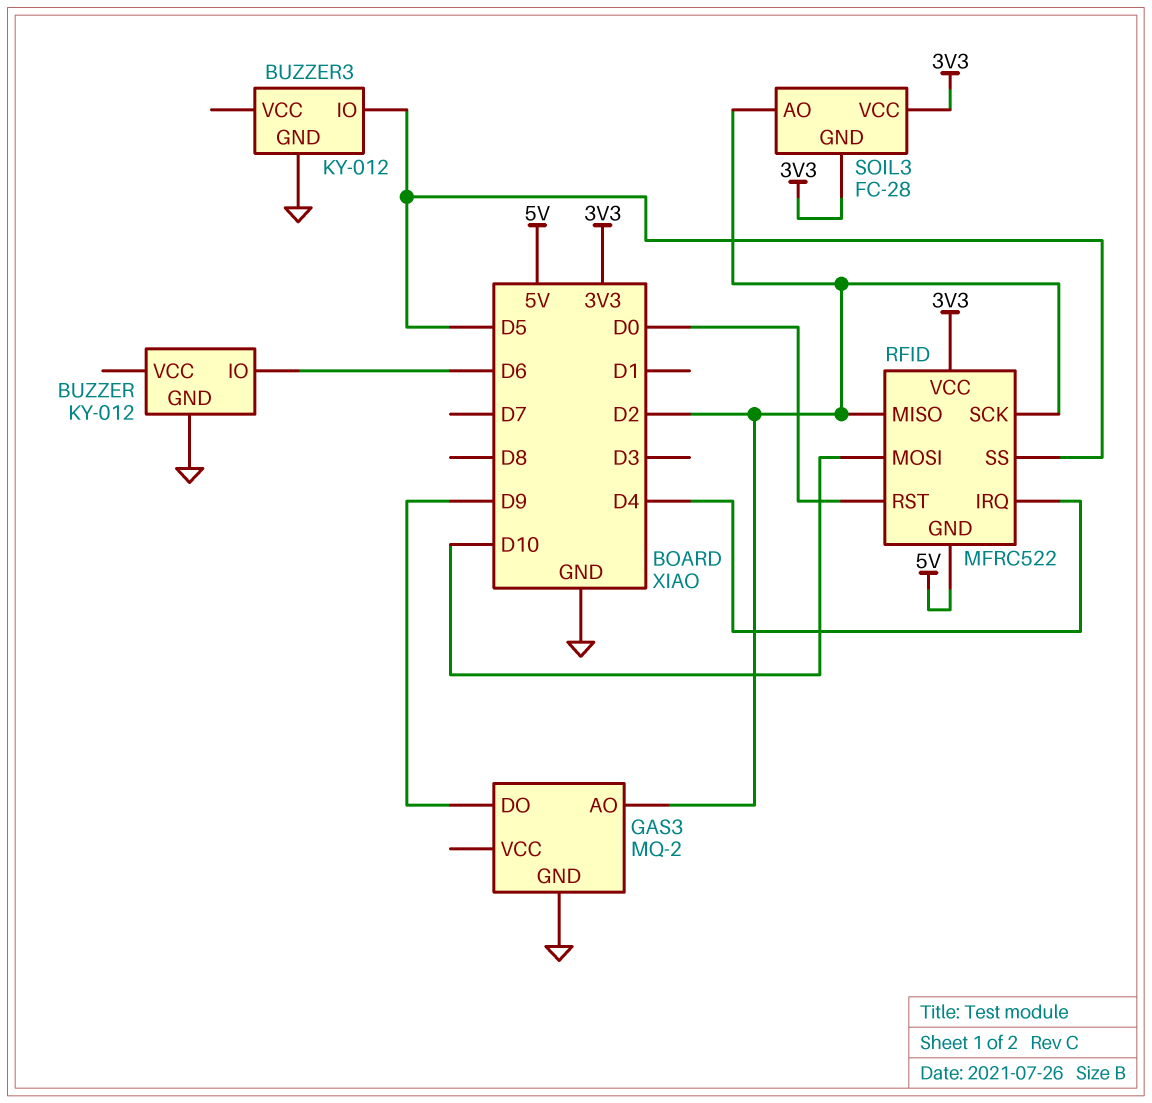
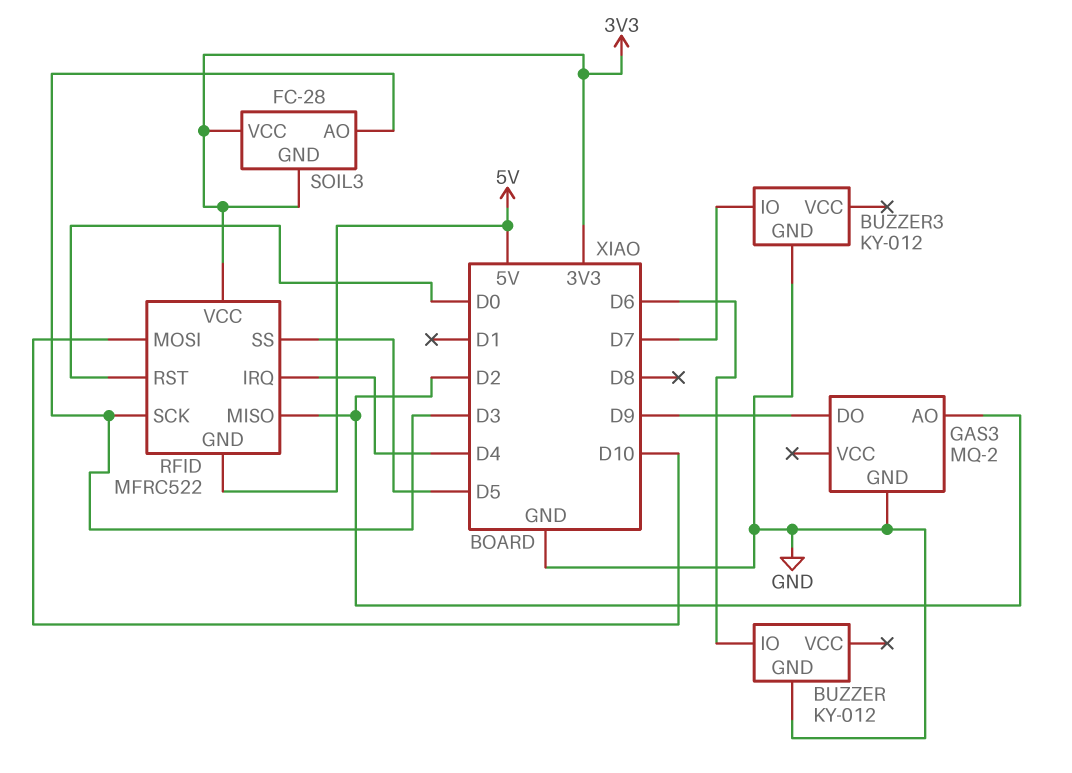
BUZZER3 pin IO: D5 -> D7
RFID pin SCK: D2 -> D3
SOIL3 pin AO: D2 -> D3

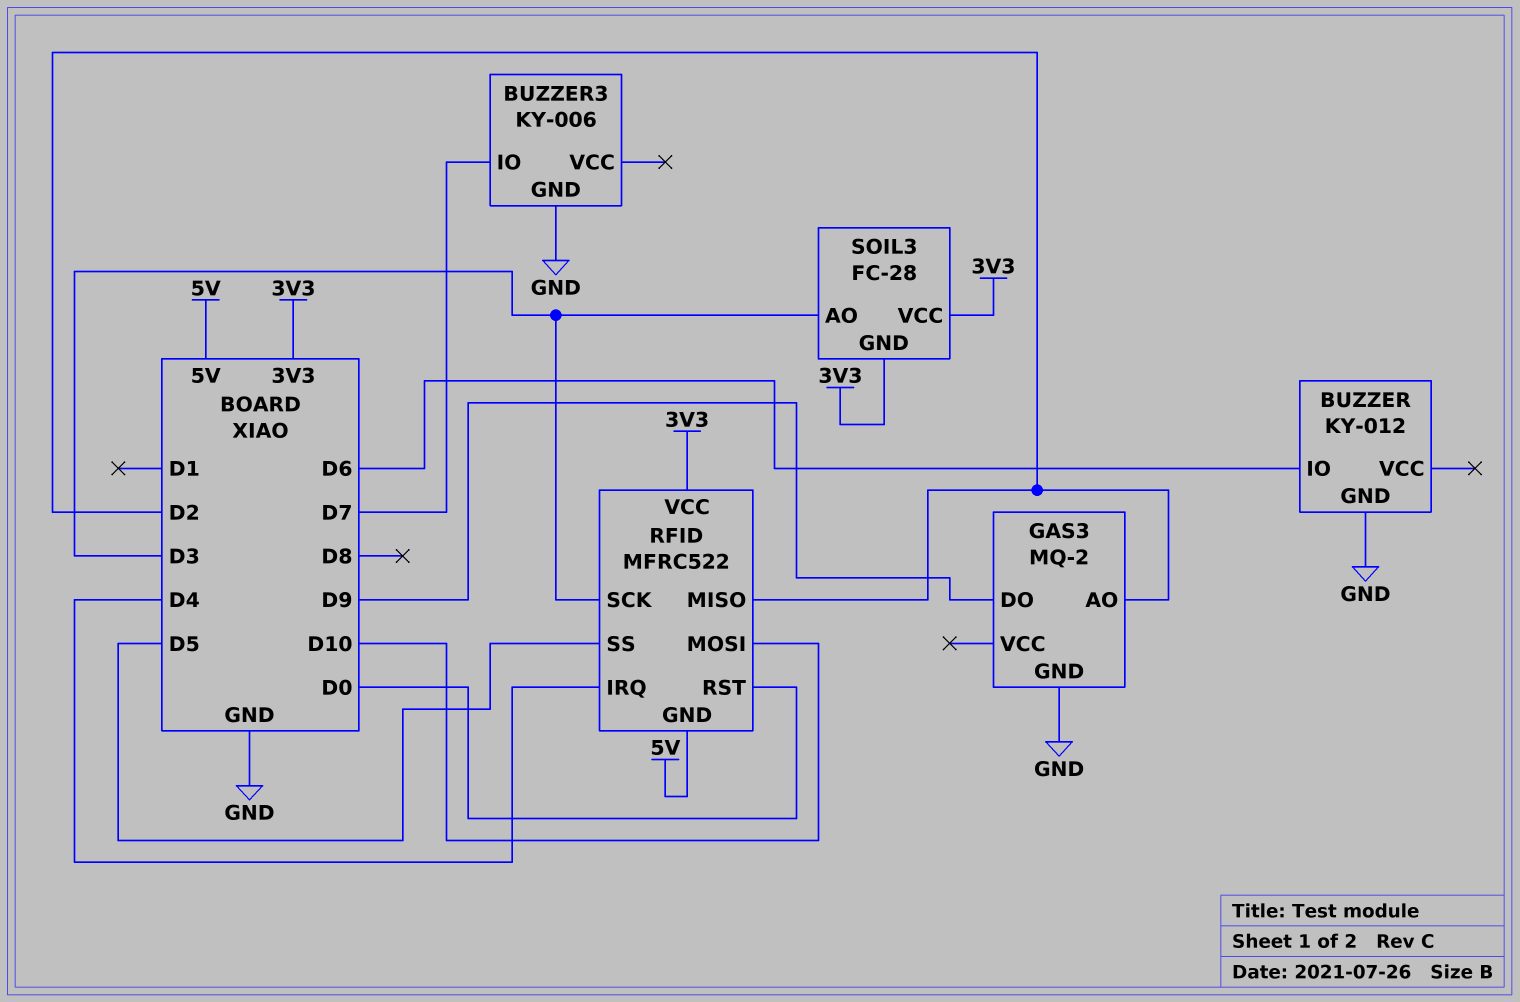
BUZZER3: KY-012 -> KY-006

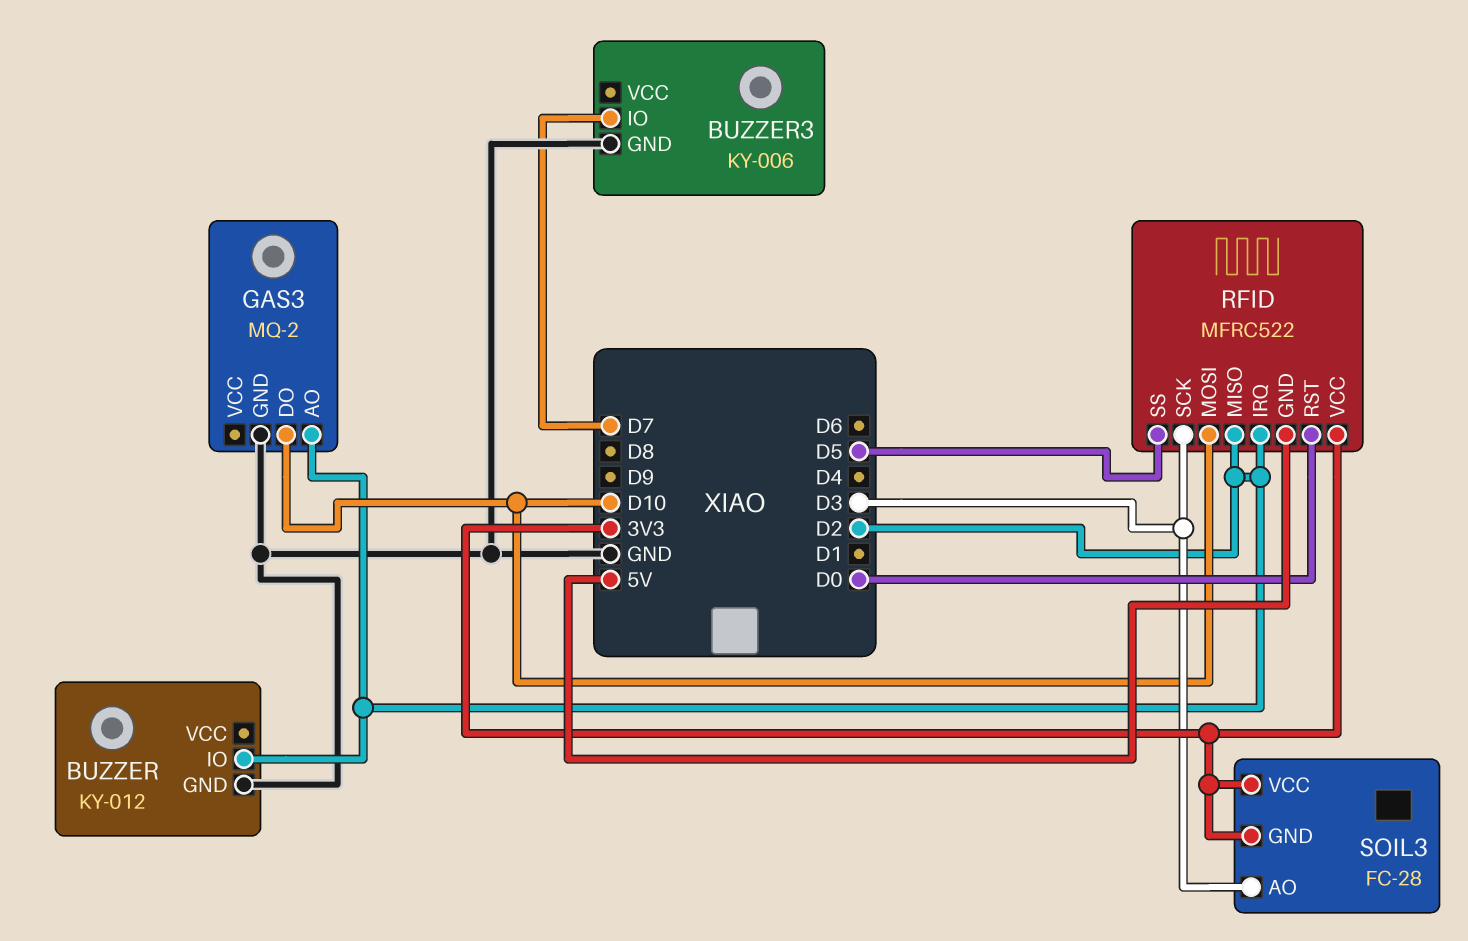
BUZZER pin IO: D6 -> D2
GAS3 pin DO: D9 -> D10
RFID pin IRQ: D4 -> D2

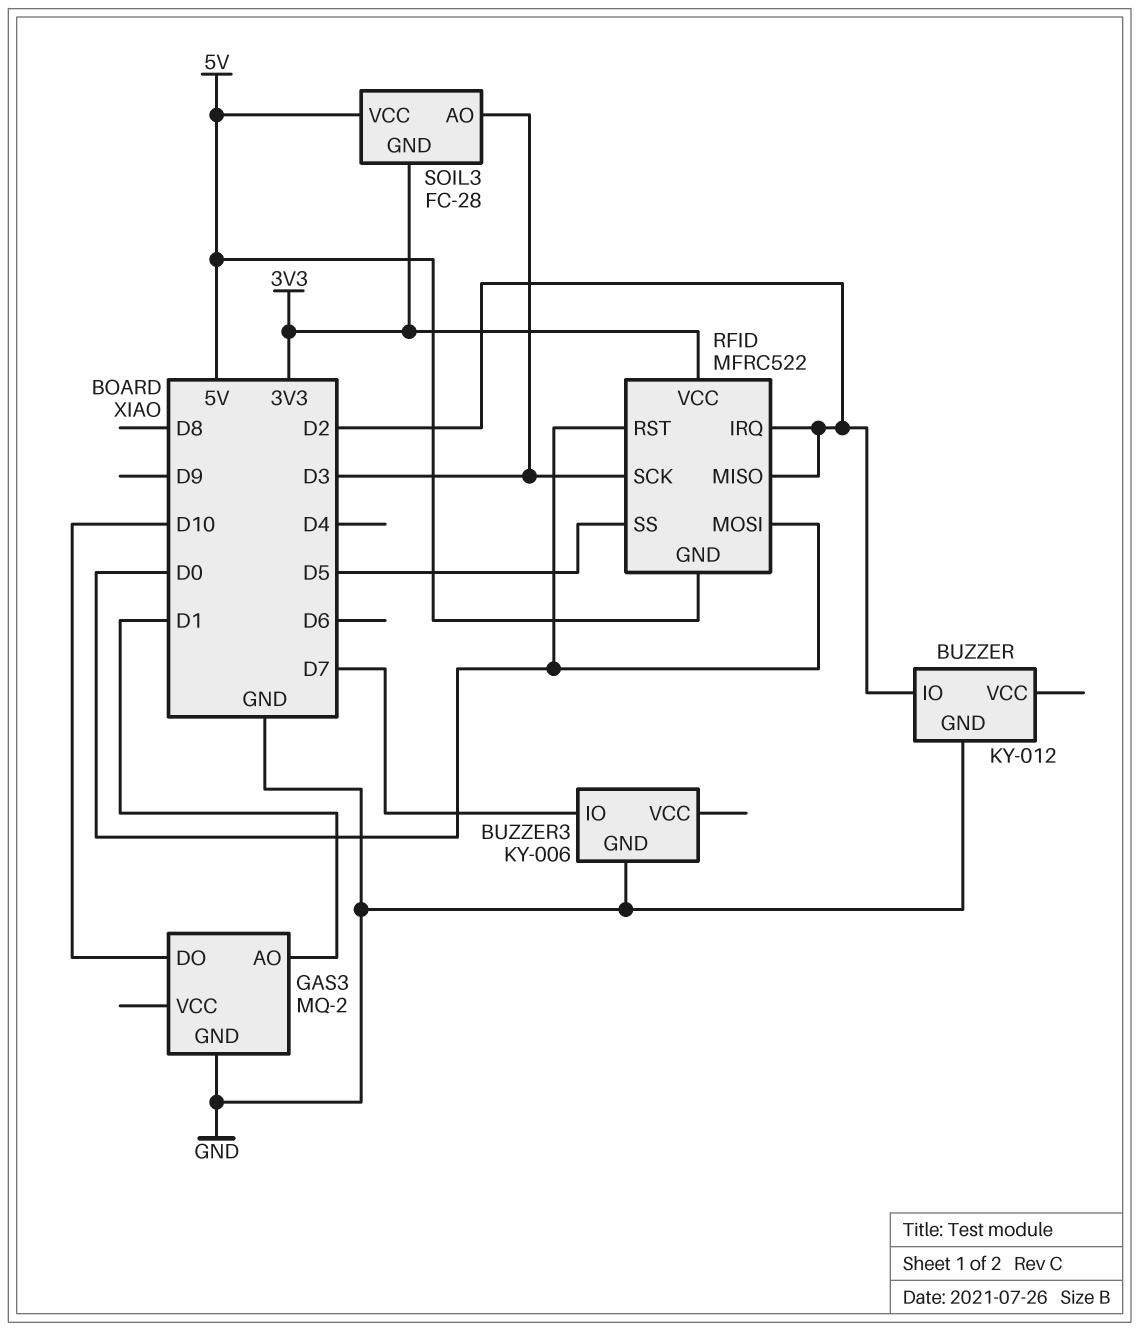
GAS3 pin AO: D2 -> D1
RFID pin MOSI: D10 -> D0
SOIL3 pin VCC: 3V3 -> 5V

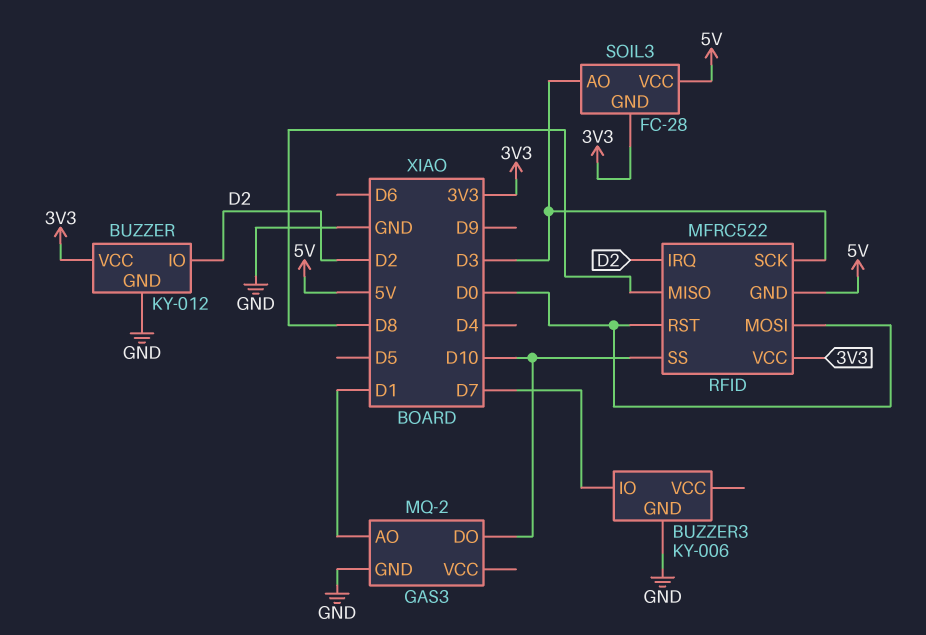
BUZZER pin VCC: none -> 3V3
RFID pin MISO: D2 -> D8
RFID pin SS: D5 -> D10

